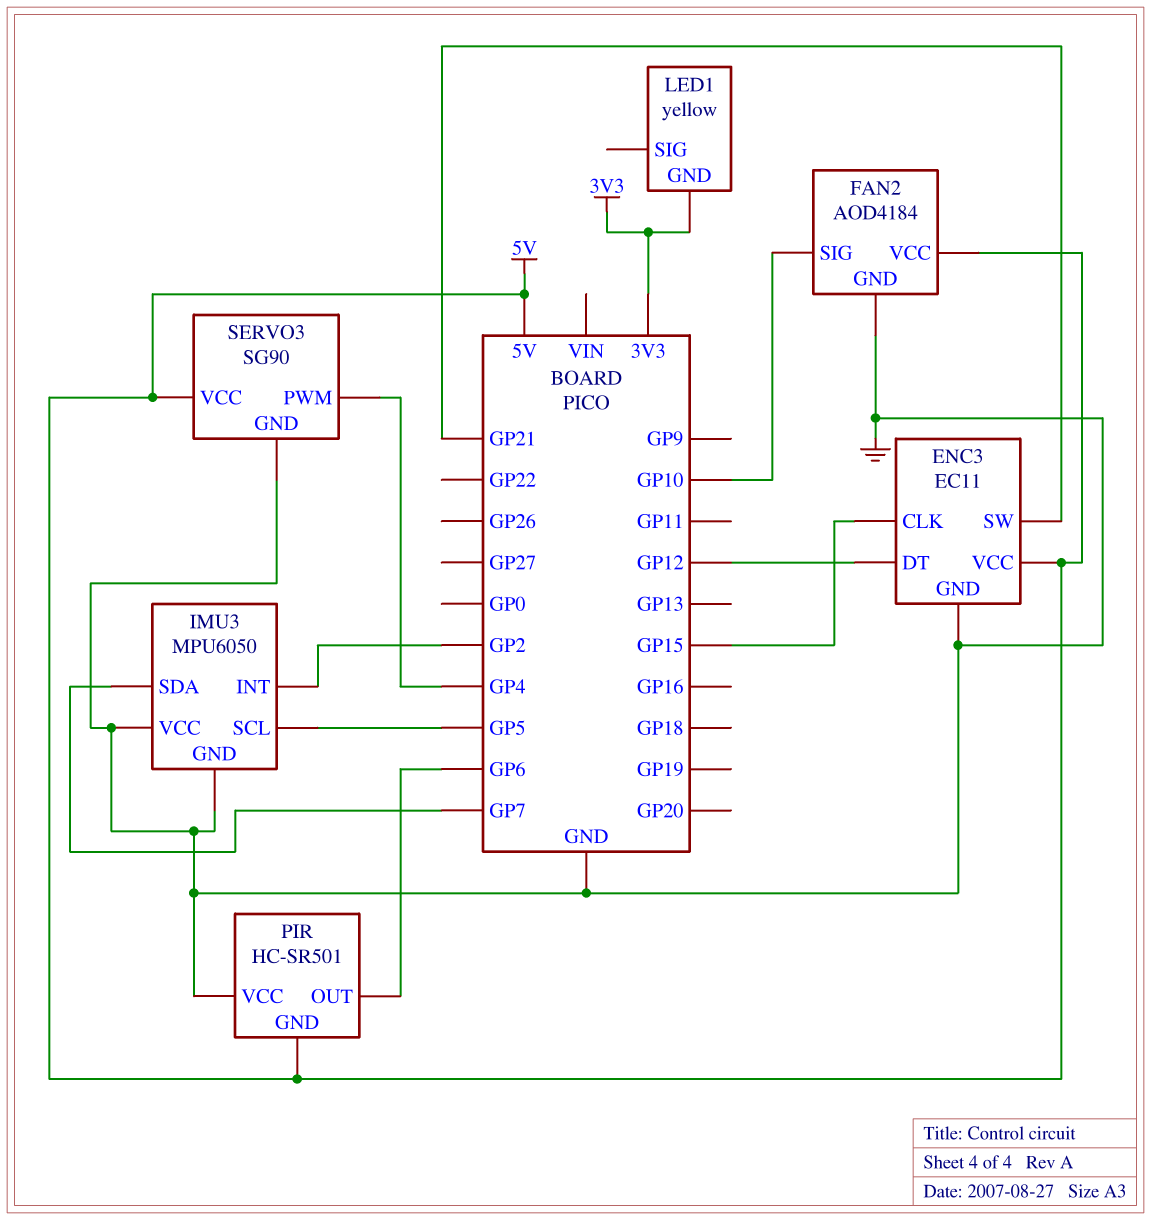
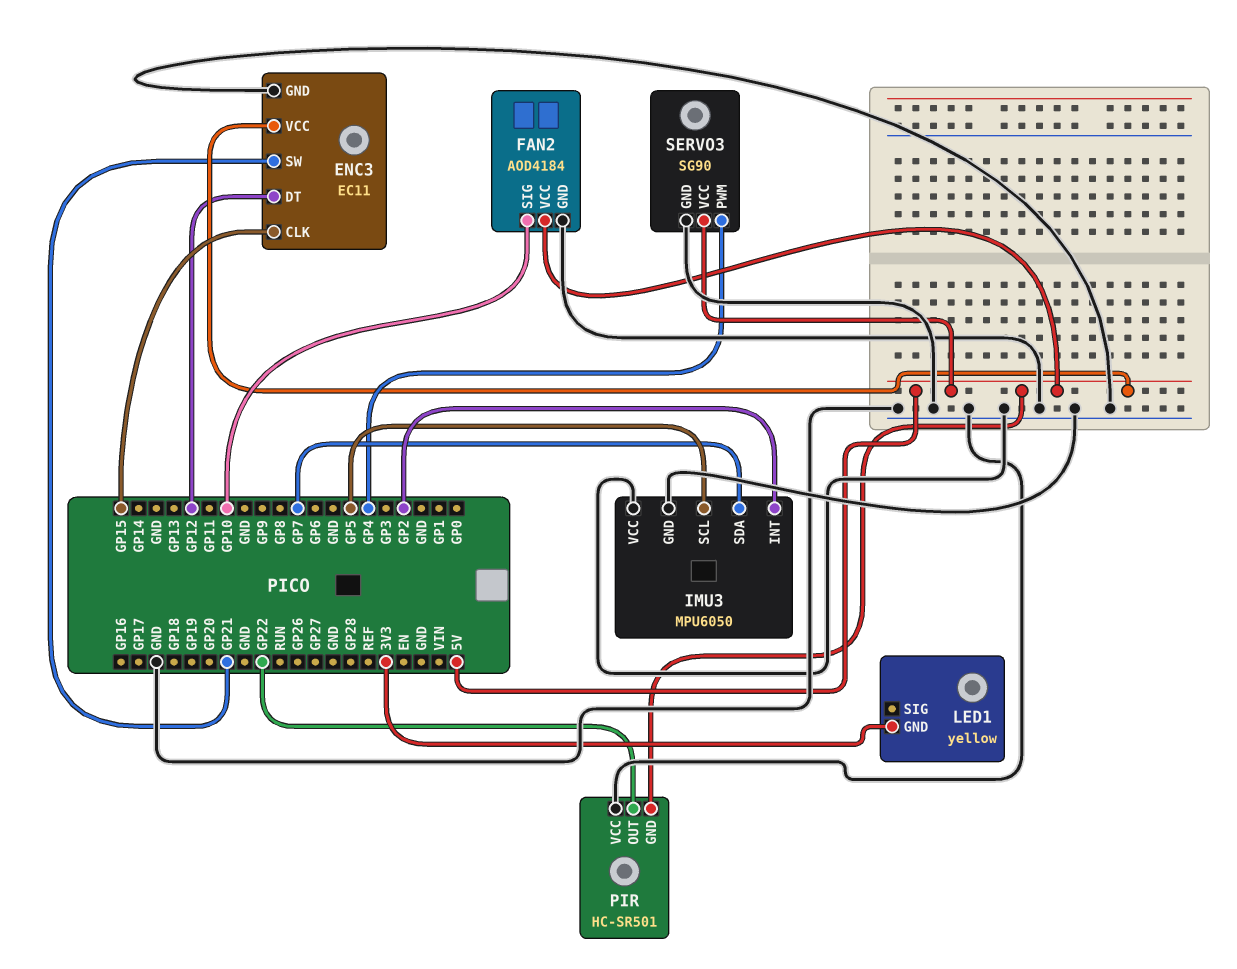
PIR pin OUT: GP6 -> GP22

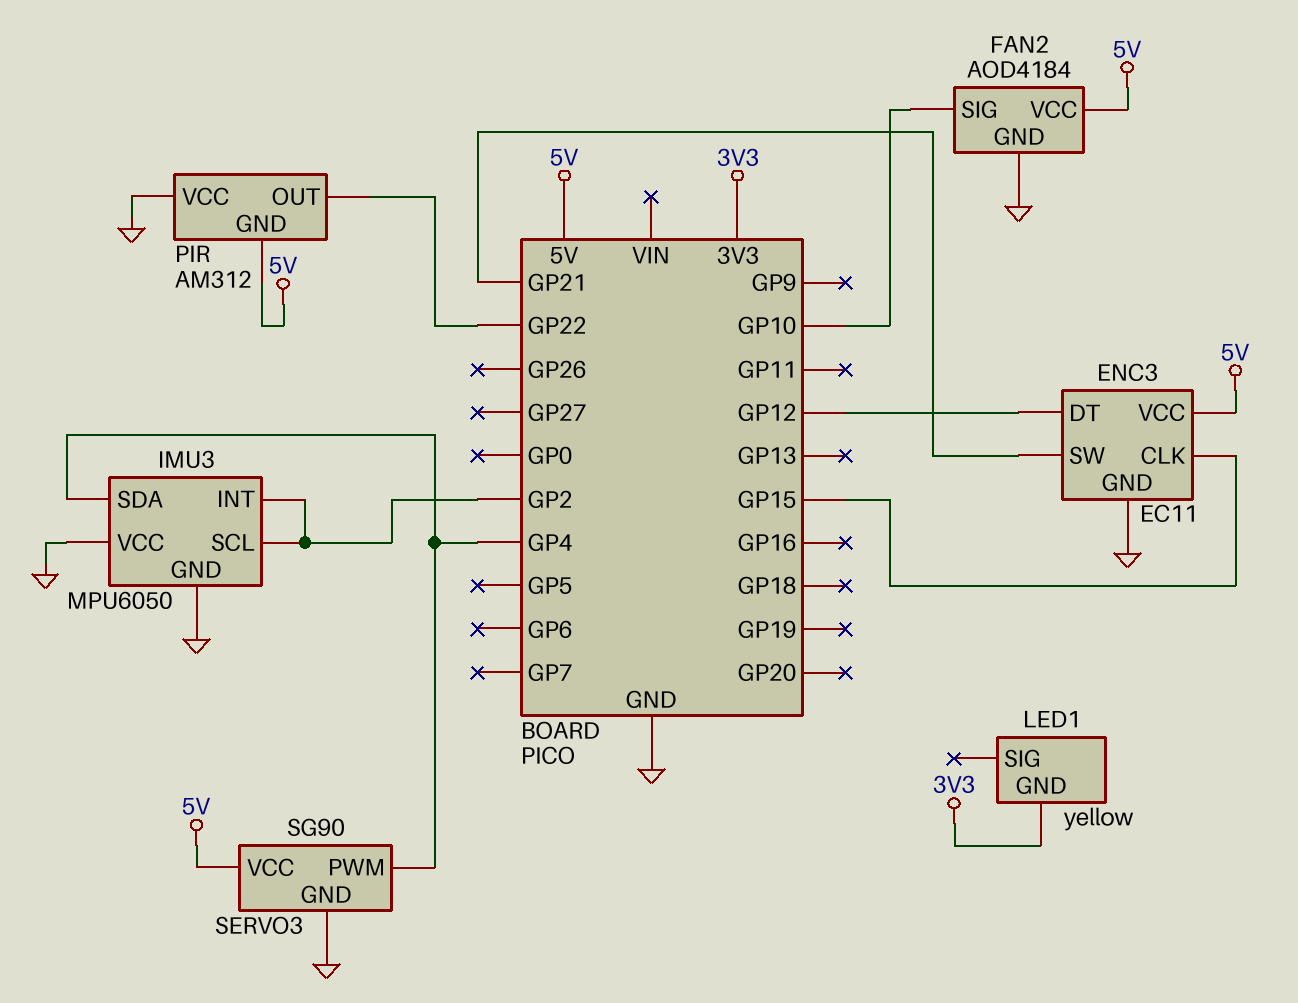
IMU3 pin SCL: GP5 -> GP2
IMU3 pin SDA: GP7 -> GP4
PIR: HC-SR501 -> AM312

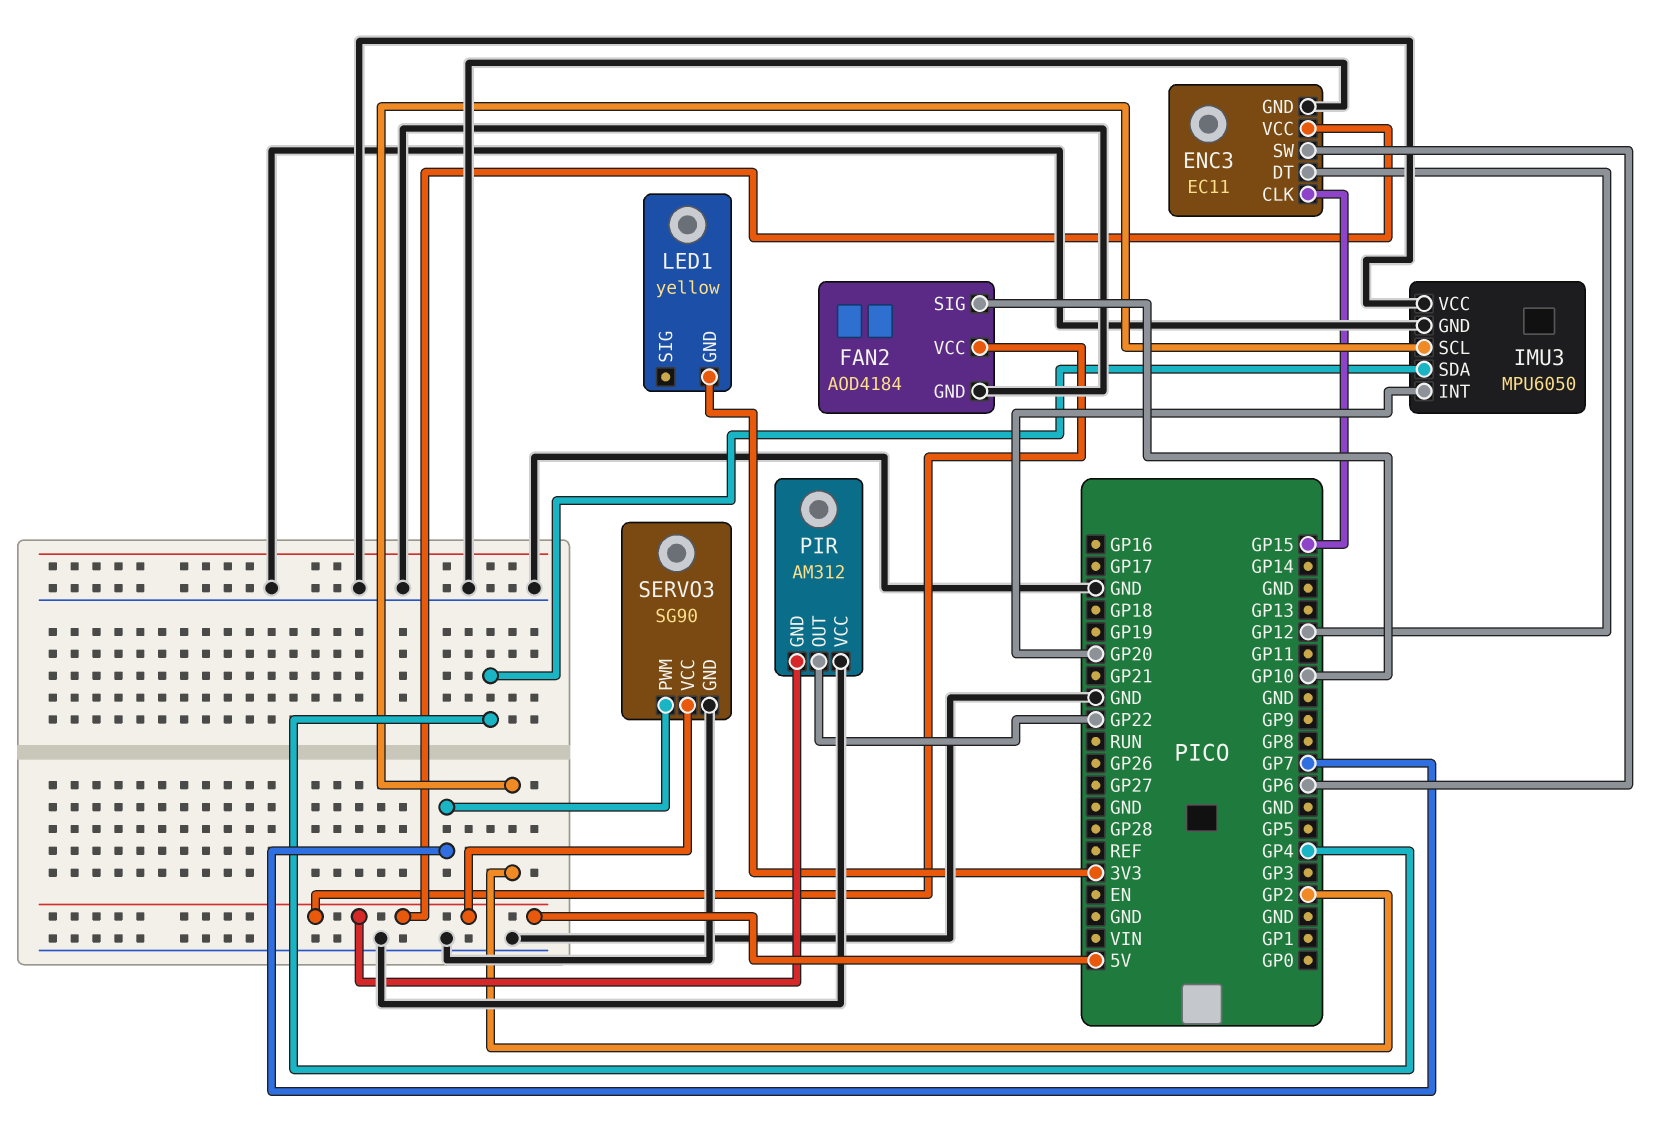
ENC3 pin SW: GP21 -> GP6
IMU3 pin INT: GP2 -> GP20
SERVO3 pin PWM: GP4 -> GP7

